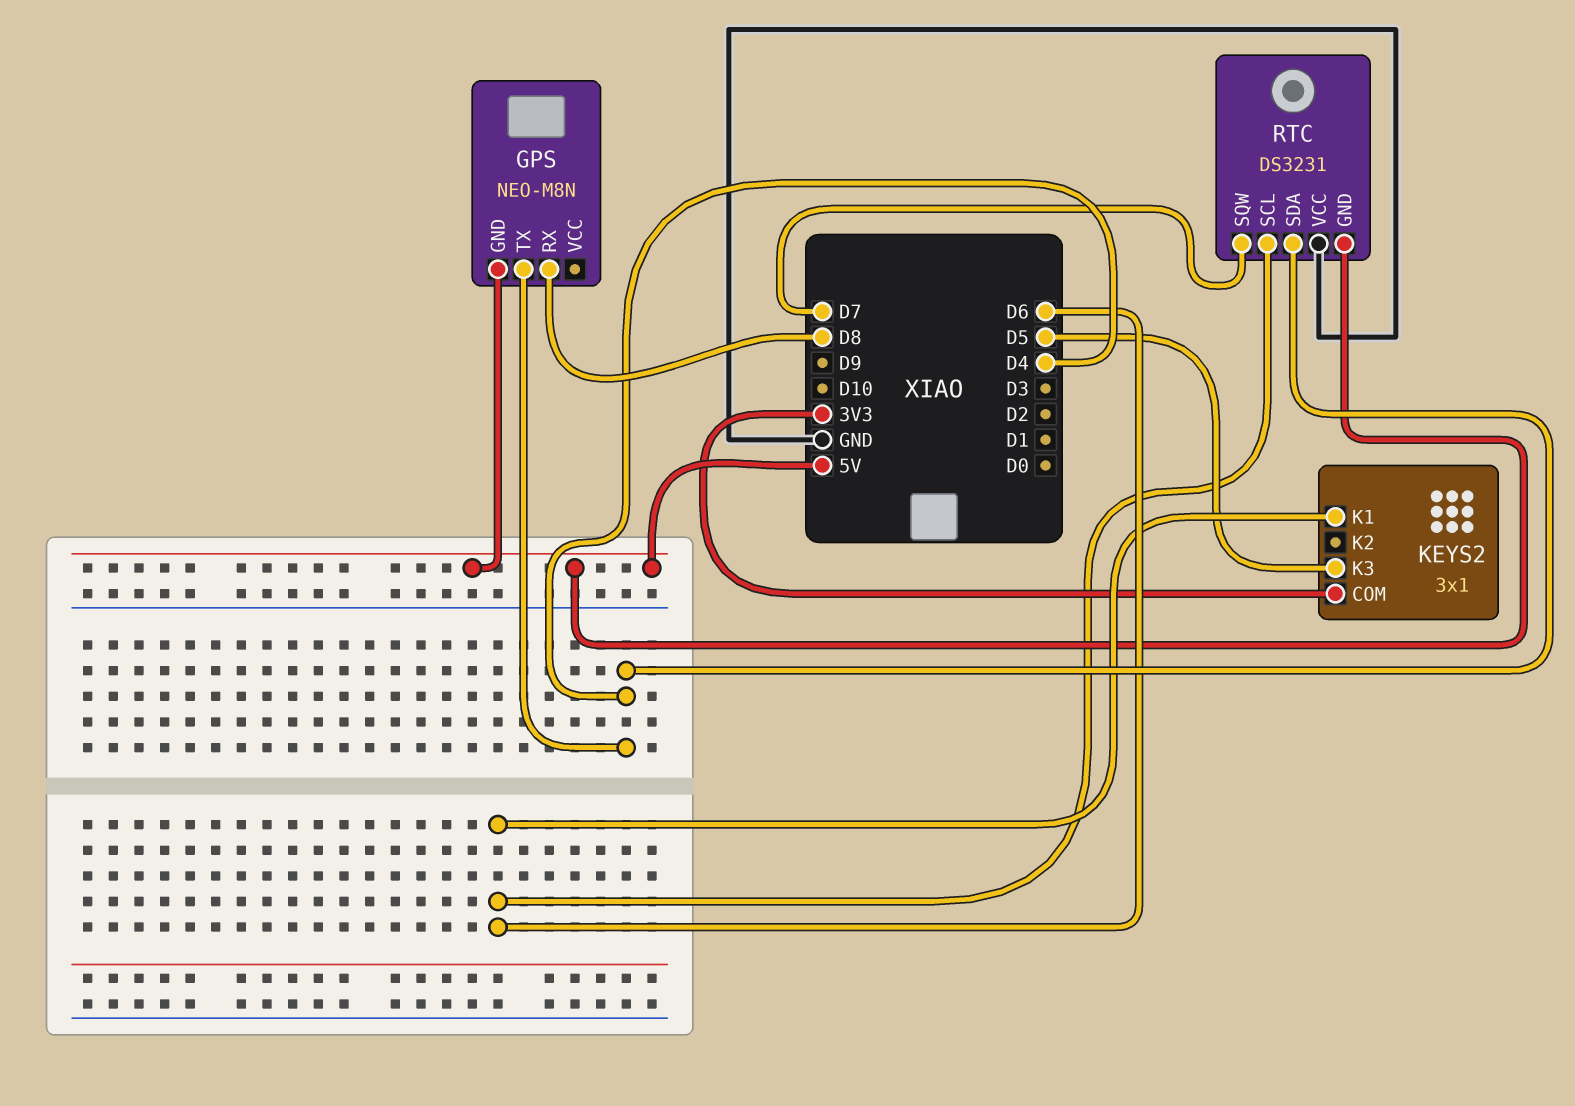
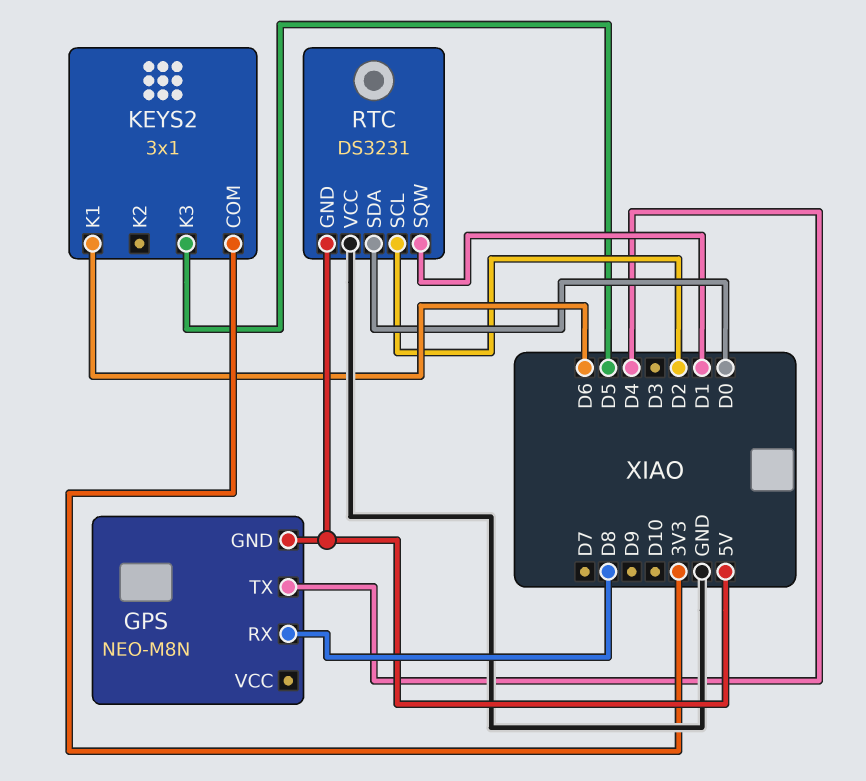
RTC pin SCL: D6 -> D2
RTC pin SDA: D4 -> D0
RTC pin SQW: D7 -> D1

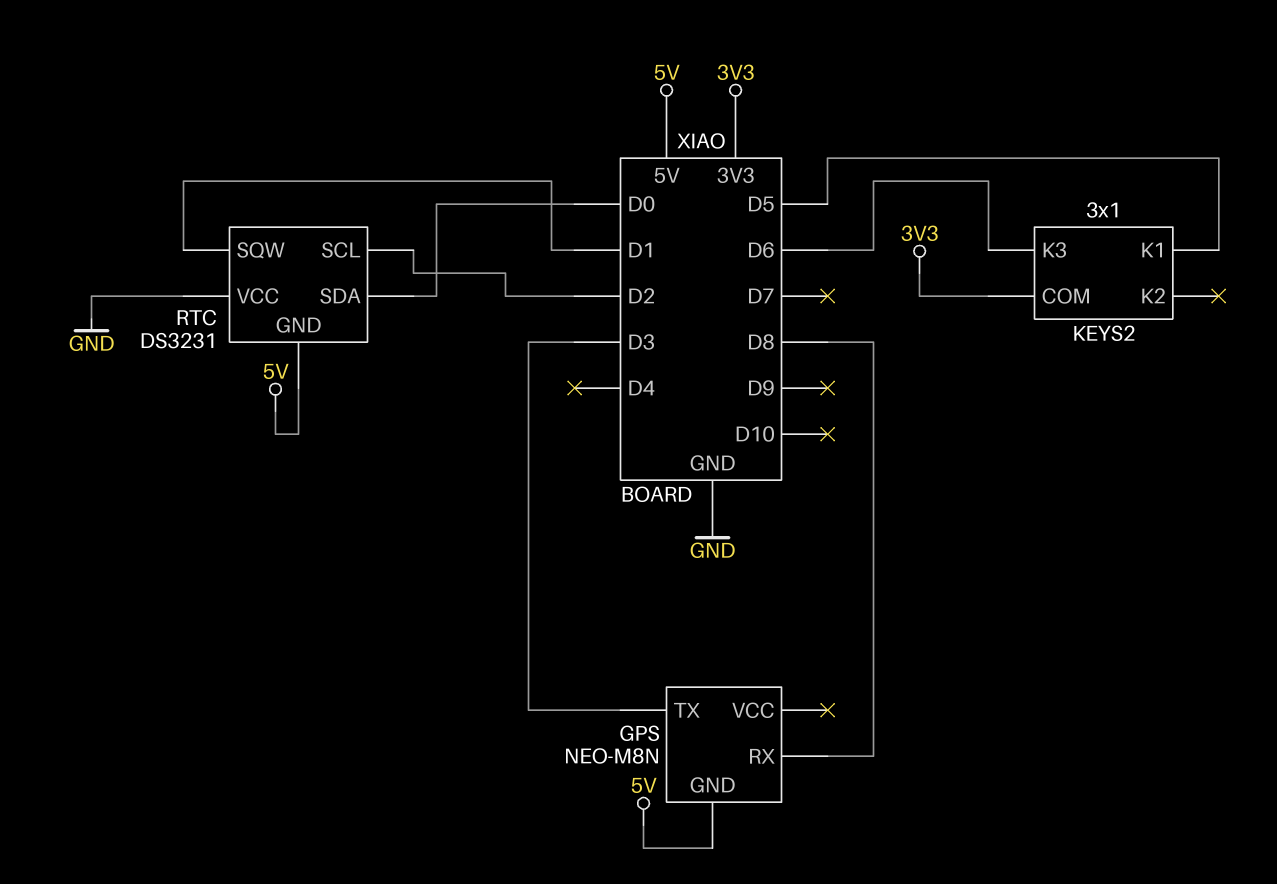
GPS pin TX: D4 -> D3
KEYS2 pin K1: D6 -> D5
KEYS2 pin K3: D5 -> D6

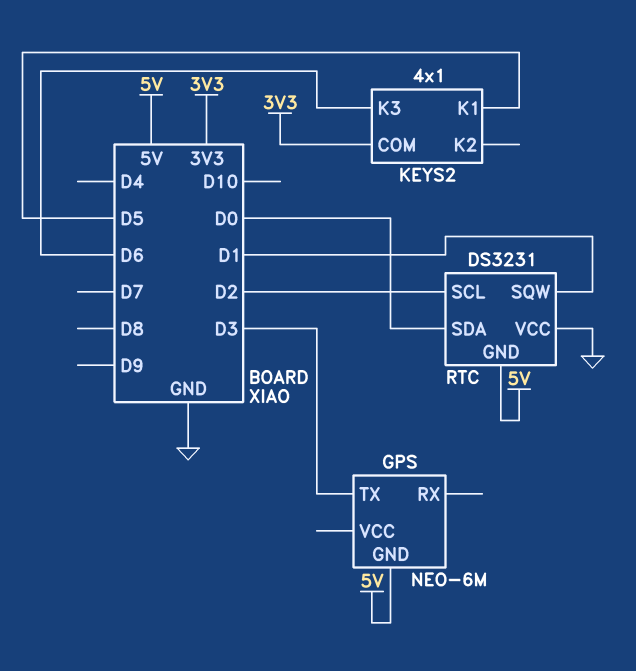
GPS: NEO-M8N -> NEO-6M
GPS pin RX: D8 -> none
KEYS2: 3x1 -> 4x1

